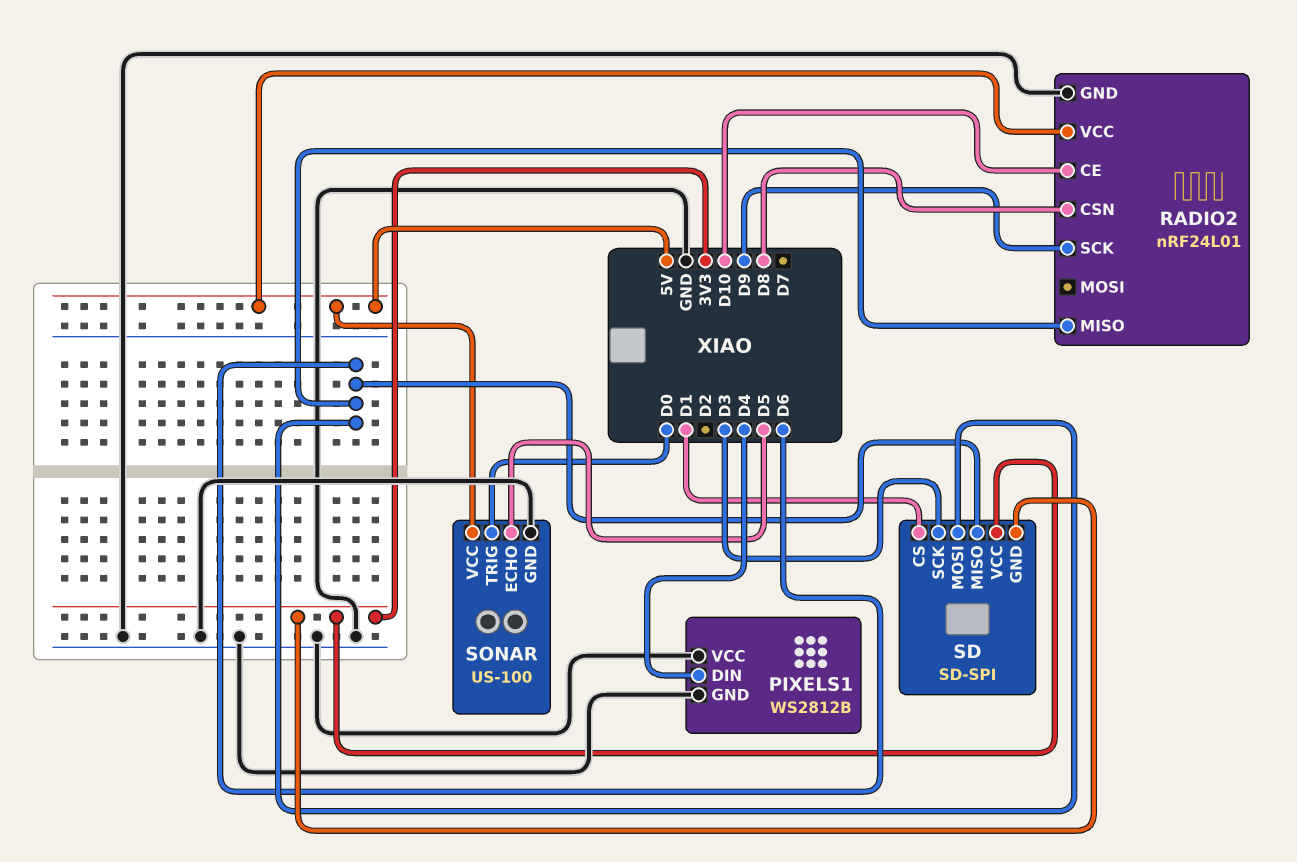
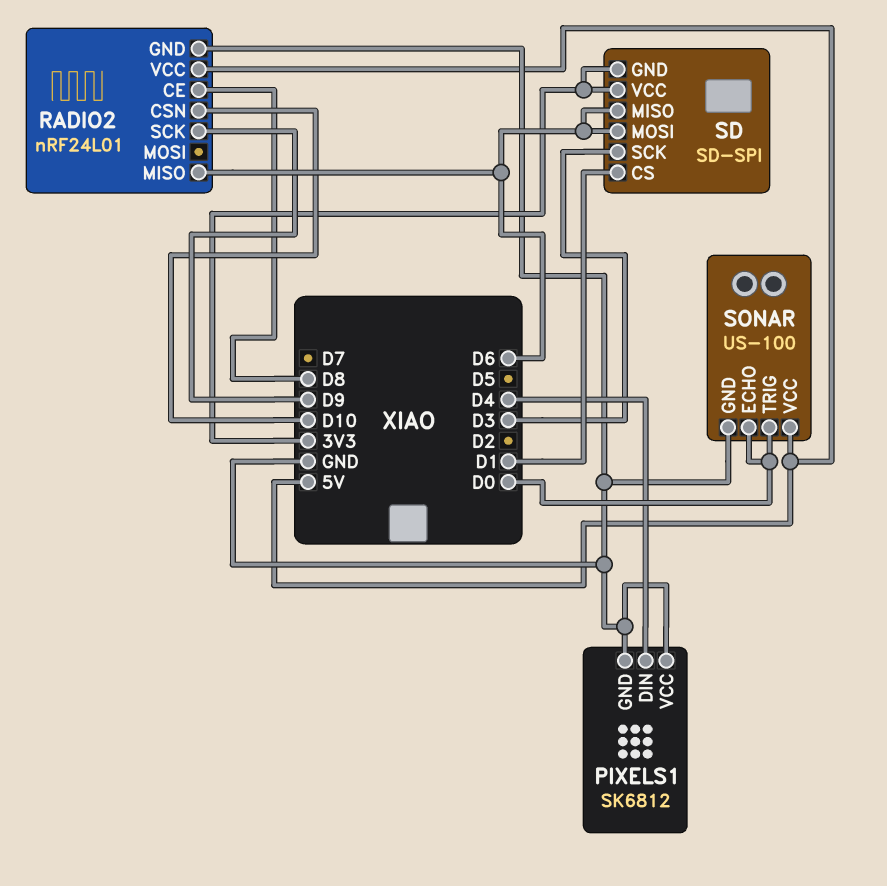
PIXELS1: WS2812B -> SK6812
RADIO2 pin CE: D10 -> D8
RADIO2 pin CSN: D8 -> D10
SONAR pin ECHO: D5 -> D0

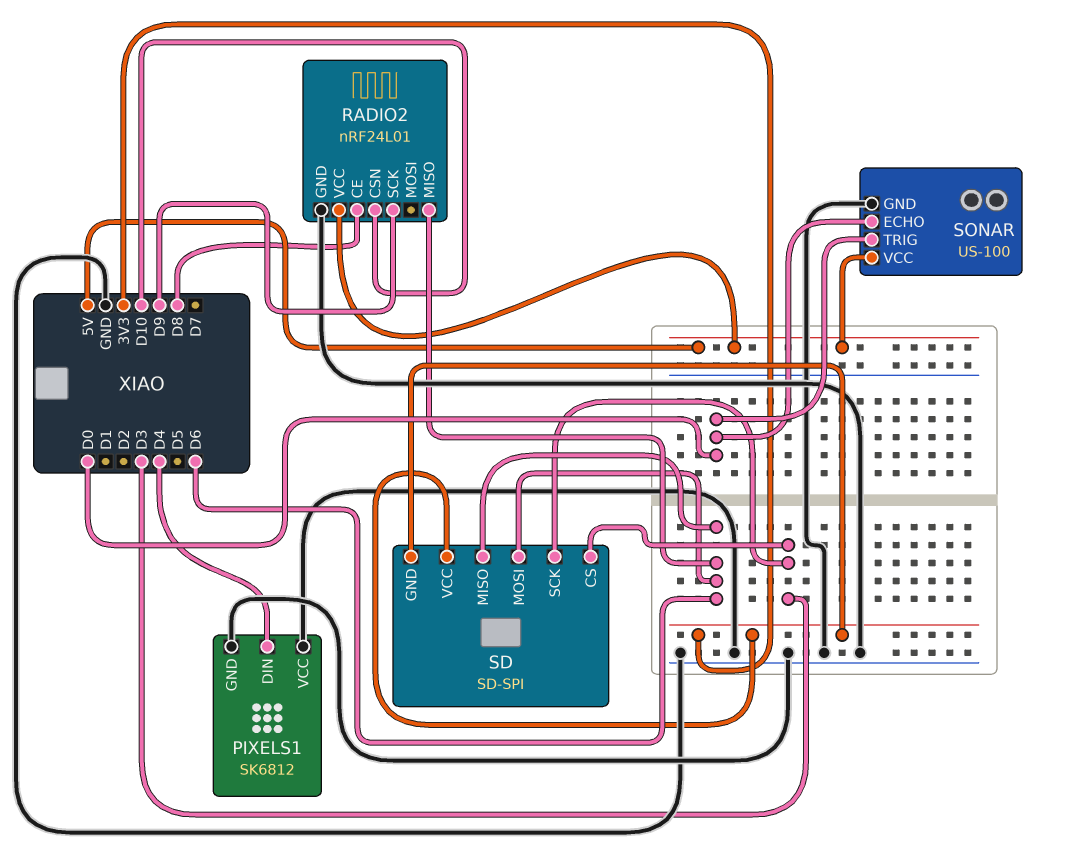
SD pin CS: D1 -> D3

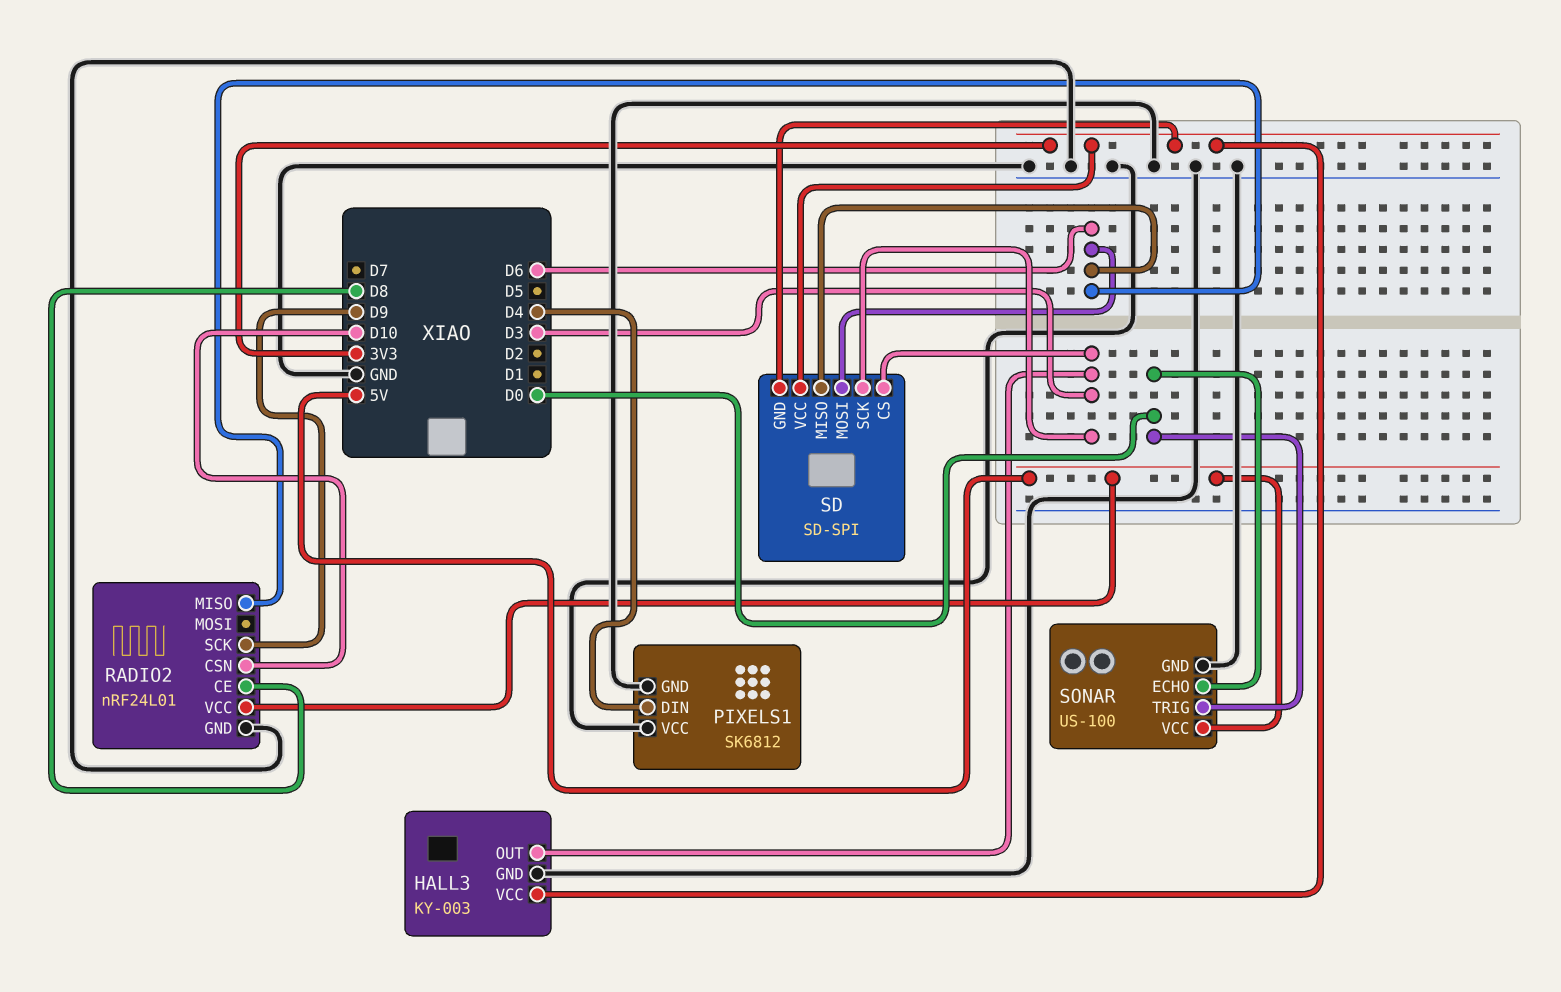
HALL3: none -> KY-003
HALL3 pin GND: none -> GND
HALL3 pin OUT: none -> D3
HALL3 pin VCC: none -> 3V3

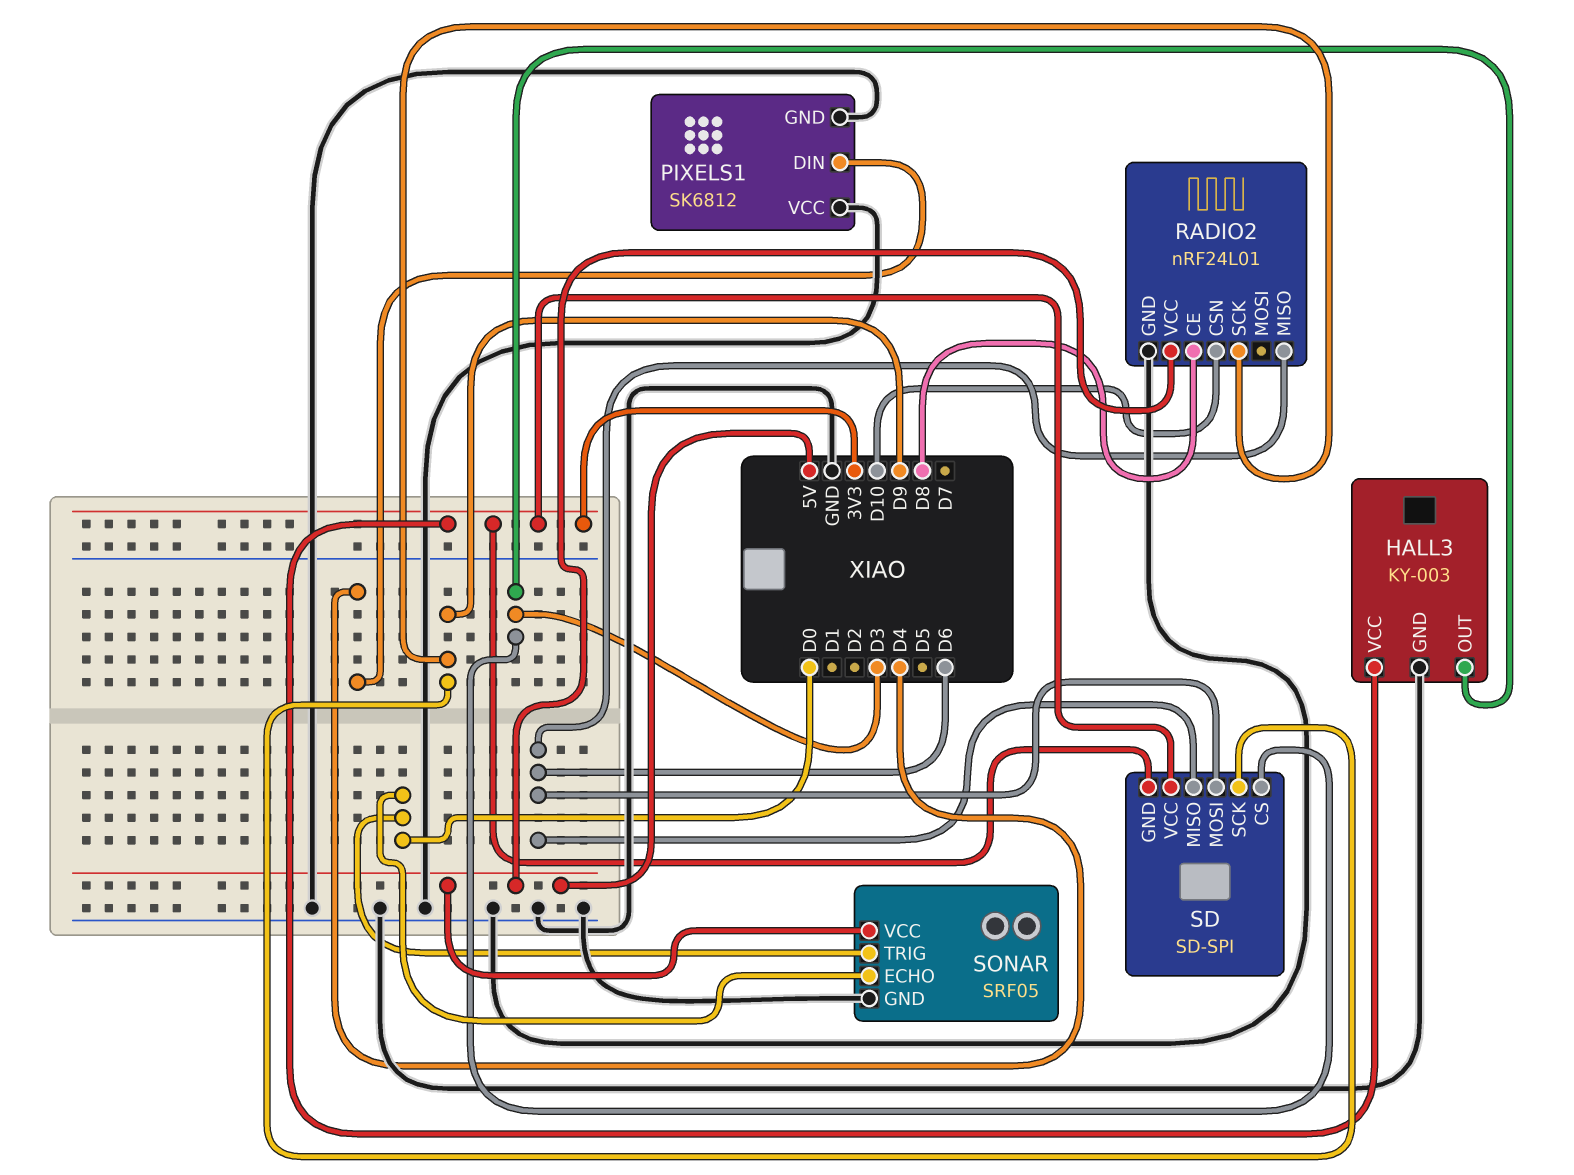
SD pin SCK: D3 -> D9
SONAR: US-100 -> SRF05

